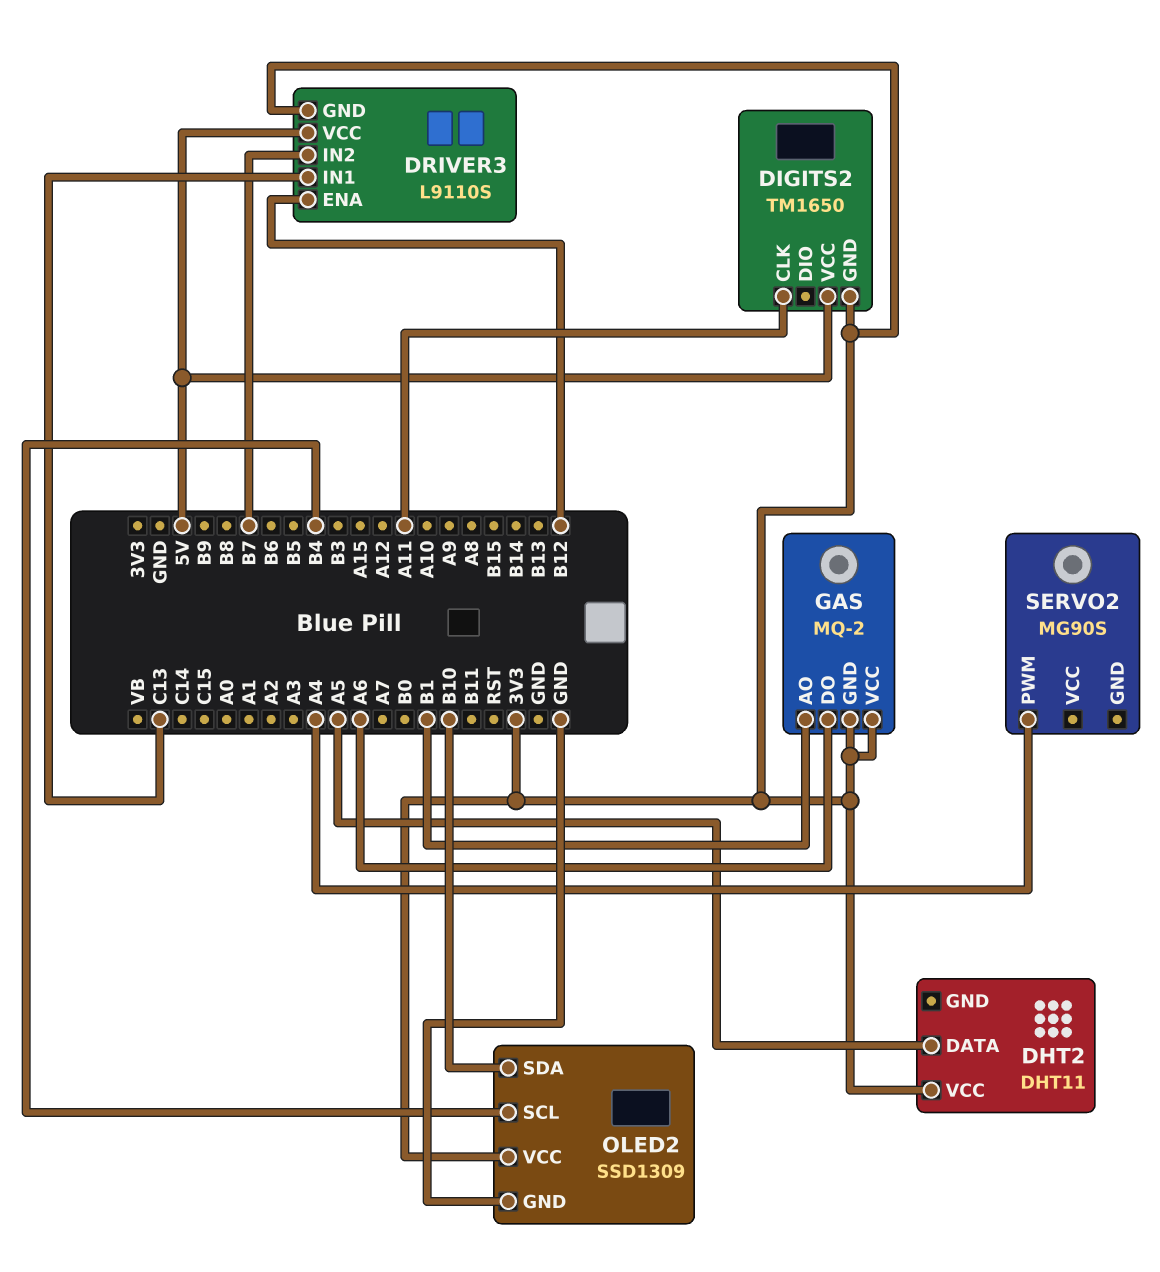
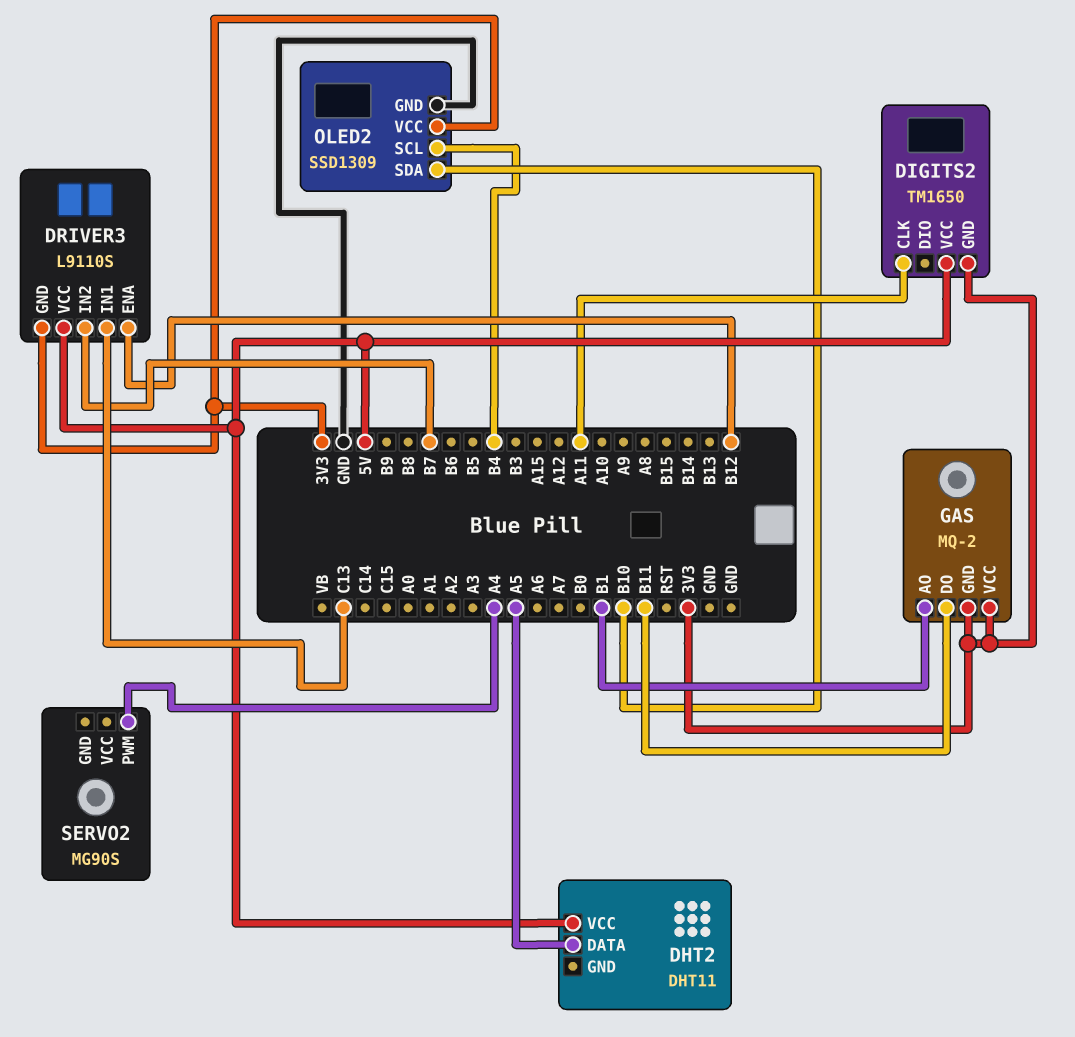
DHT2 pin VCC: 3V3 -> 5V
GAS pin DO: A6 -> B11

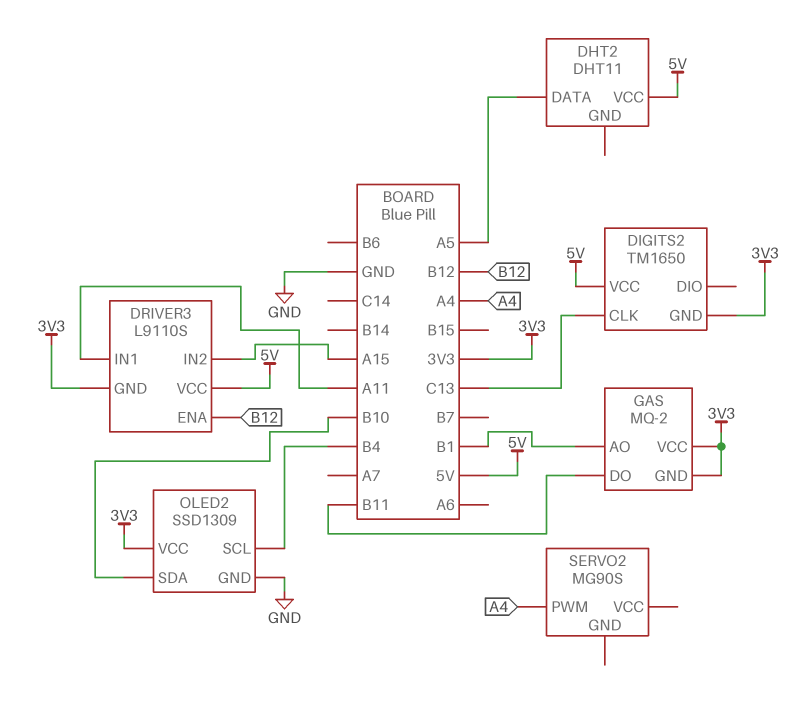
DIGITS2 pin CLK: A11 -> C13
DRIVER3 pin IN1: C13 -> A11
DRIVER3 pin IN2: B7 -> A15

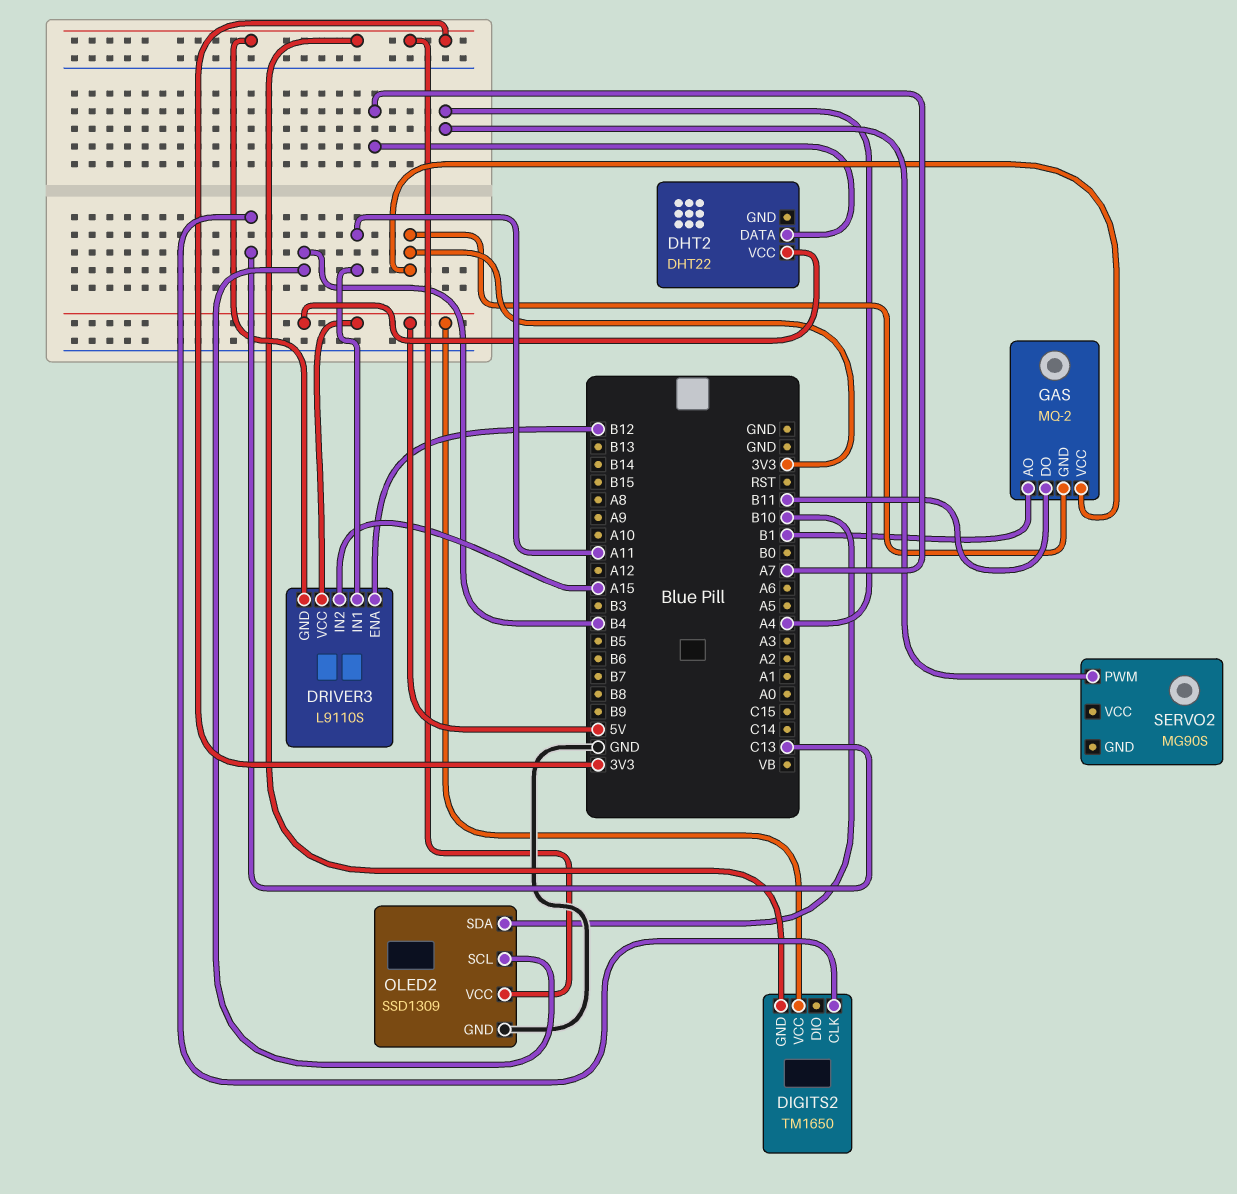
DHT2: DHT11 -> DHT22
DHT2 pin DATA: A5 -> A7

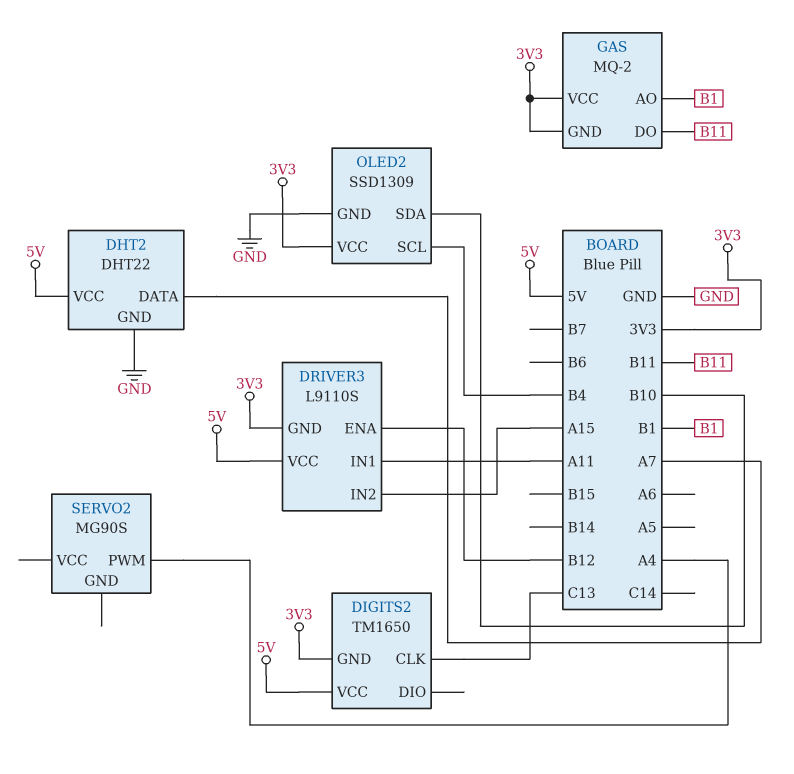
DHT2 pin GND: none -> GND

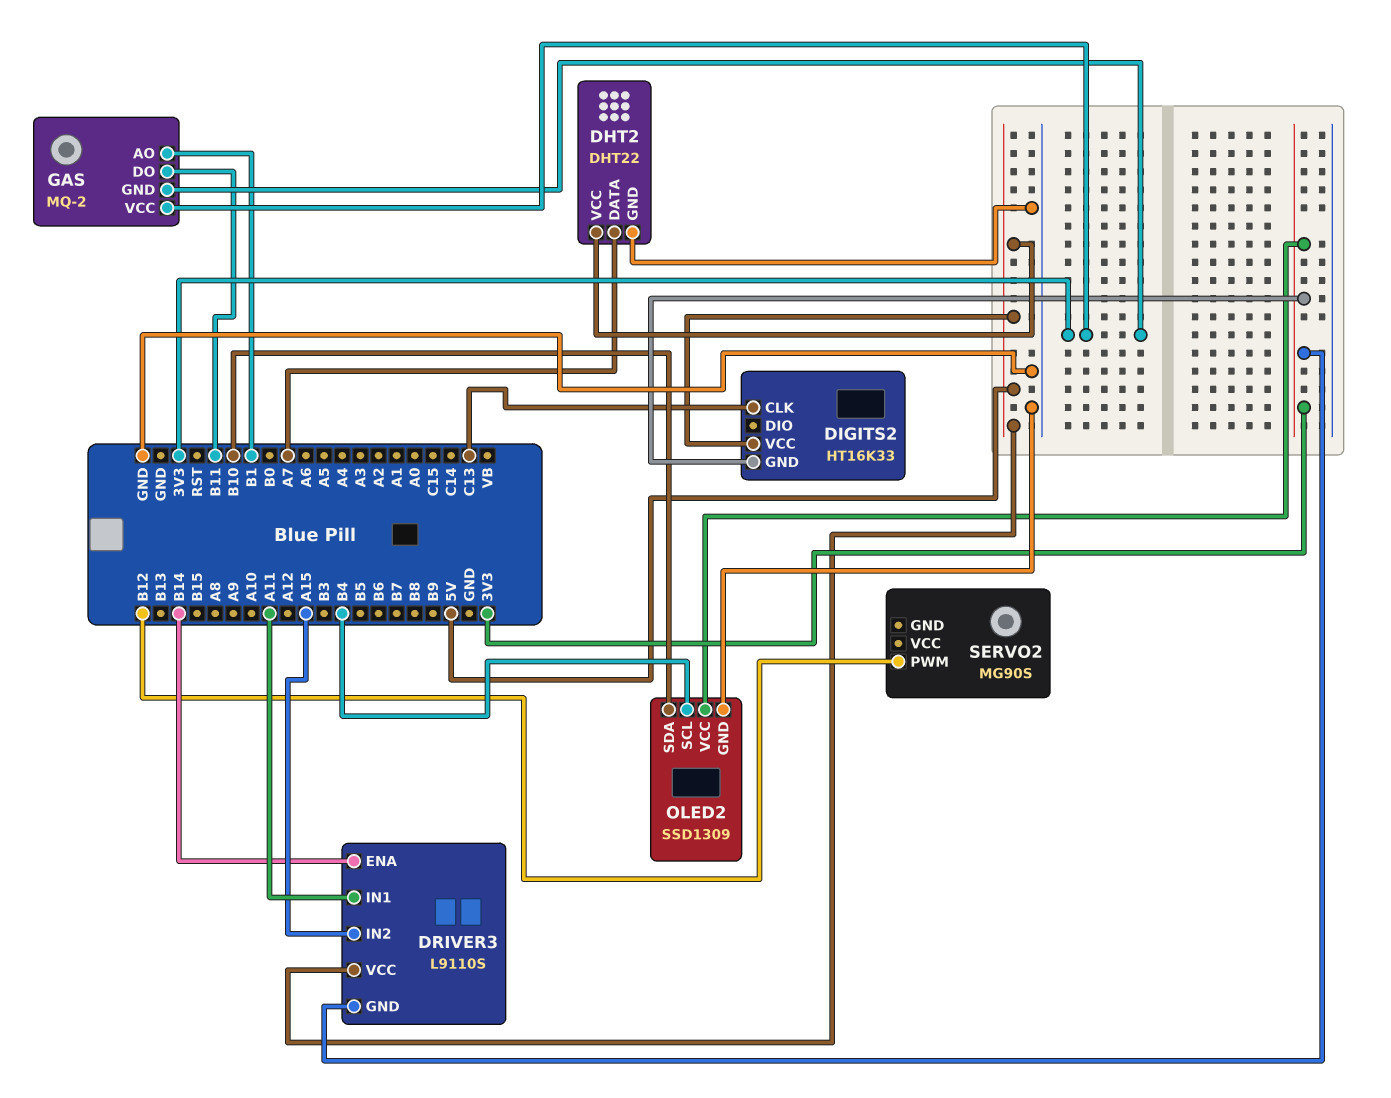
DIGITS2: TM1650 -> HT16K33
DRIVER3 pin ENA: B12 -> B14
SERVO2 pin PWM: A4 -> B12

